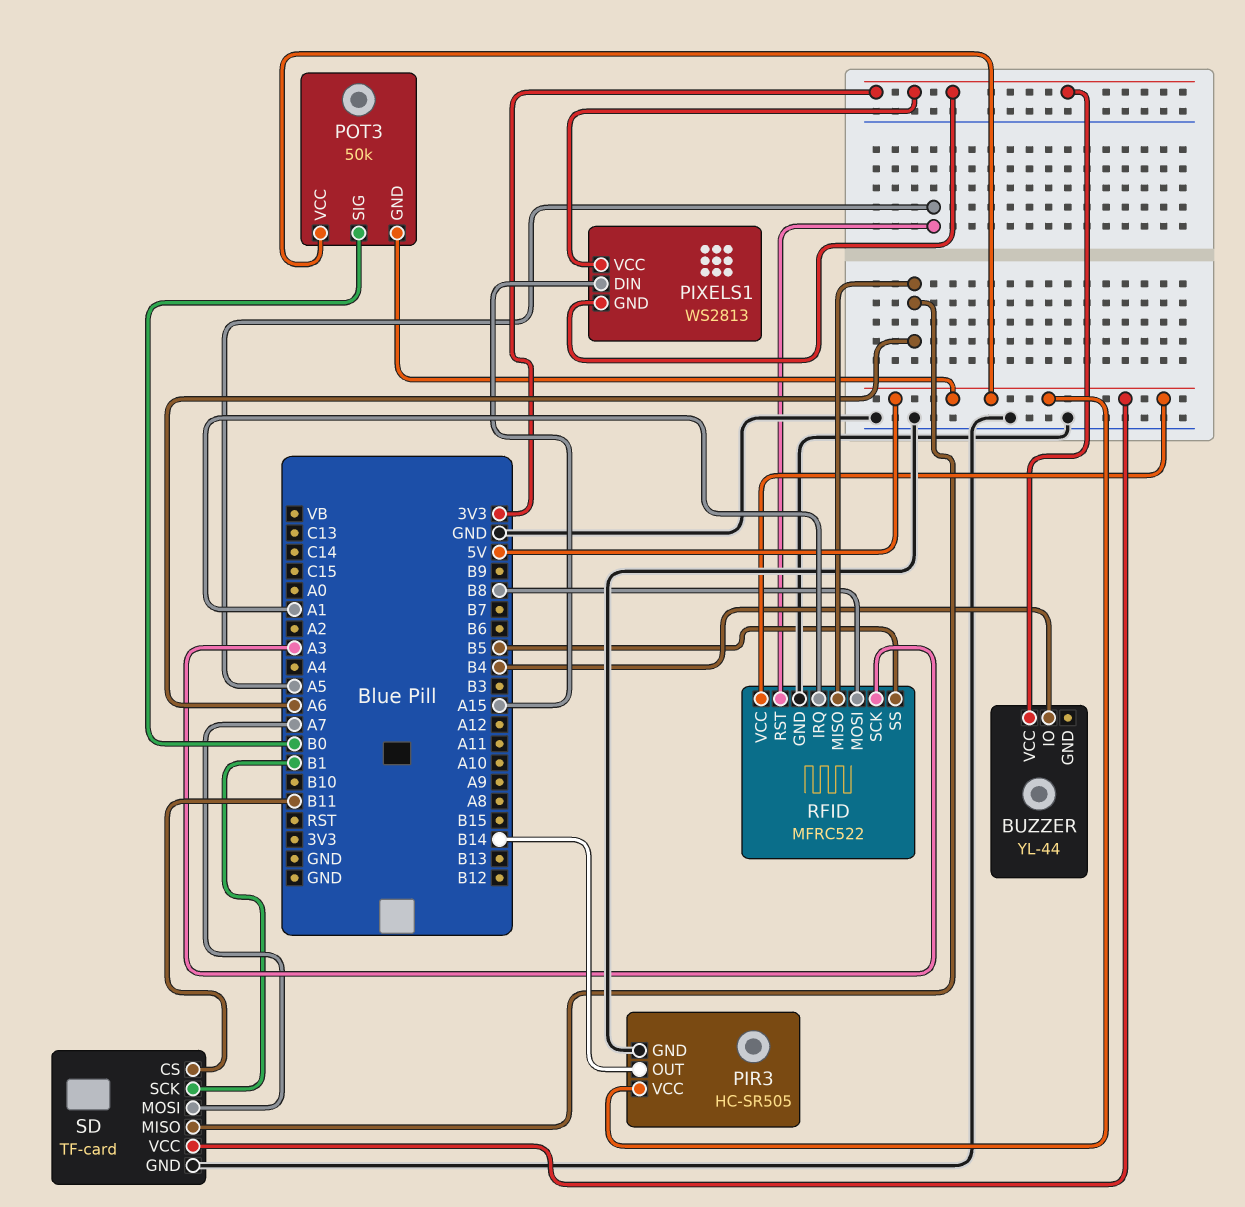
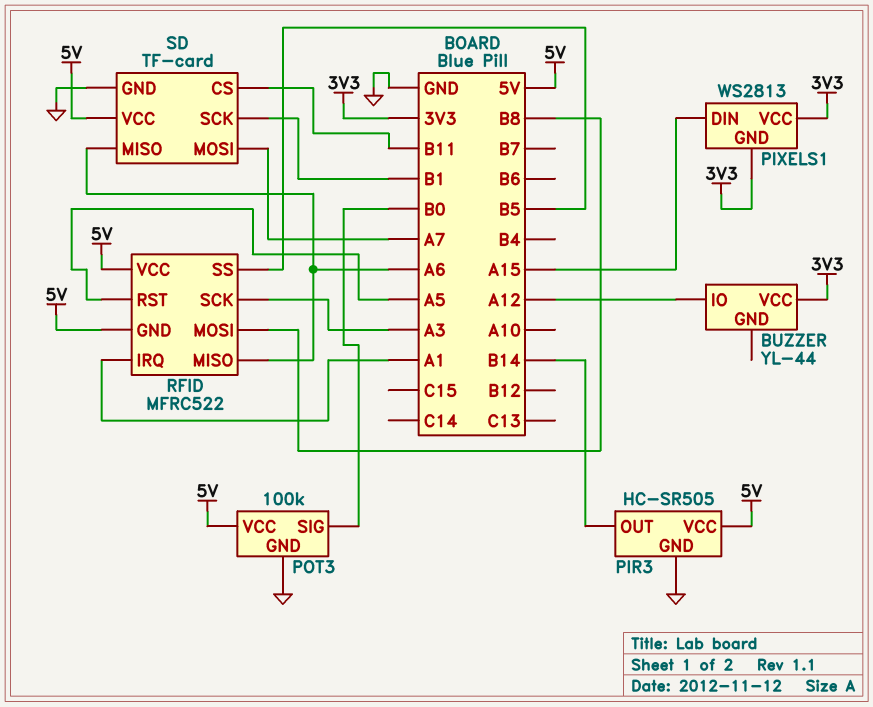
BUZZER pin IO: B4 -> A12
POT3: 50k -> 100k
POT3 pin GND: 5V -> GND
RFID pin GND: GND -> 5V

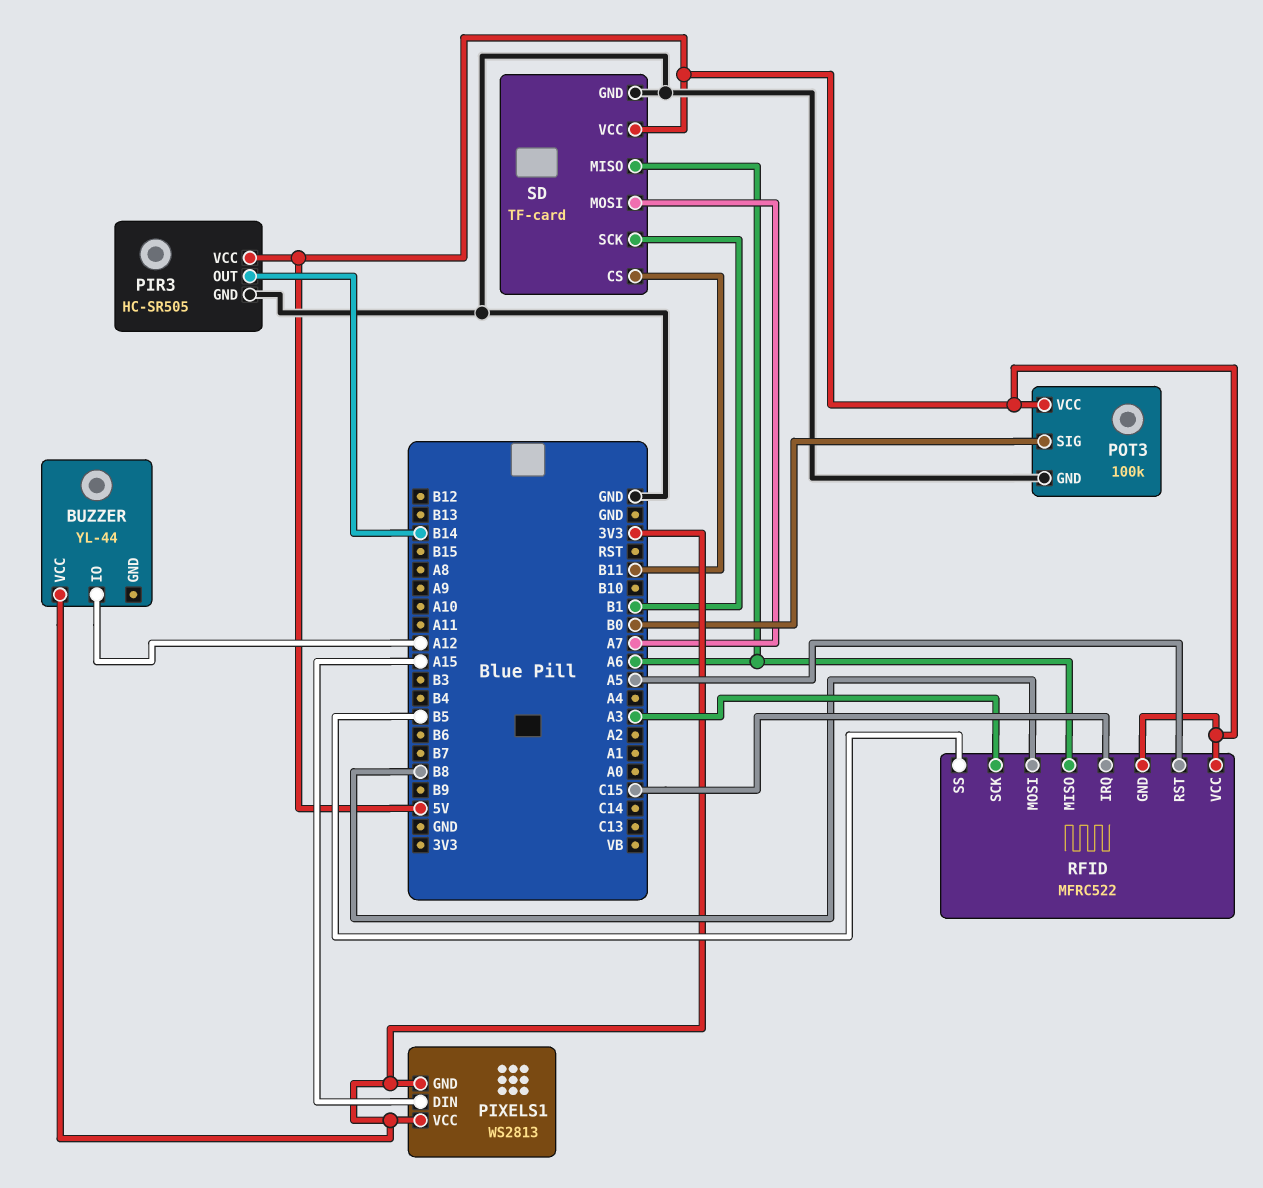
RFID pin IRQ: A1 -> C15

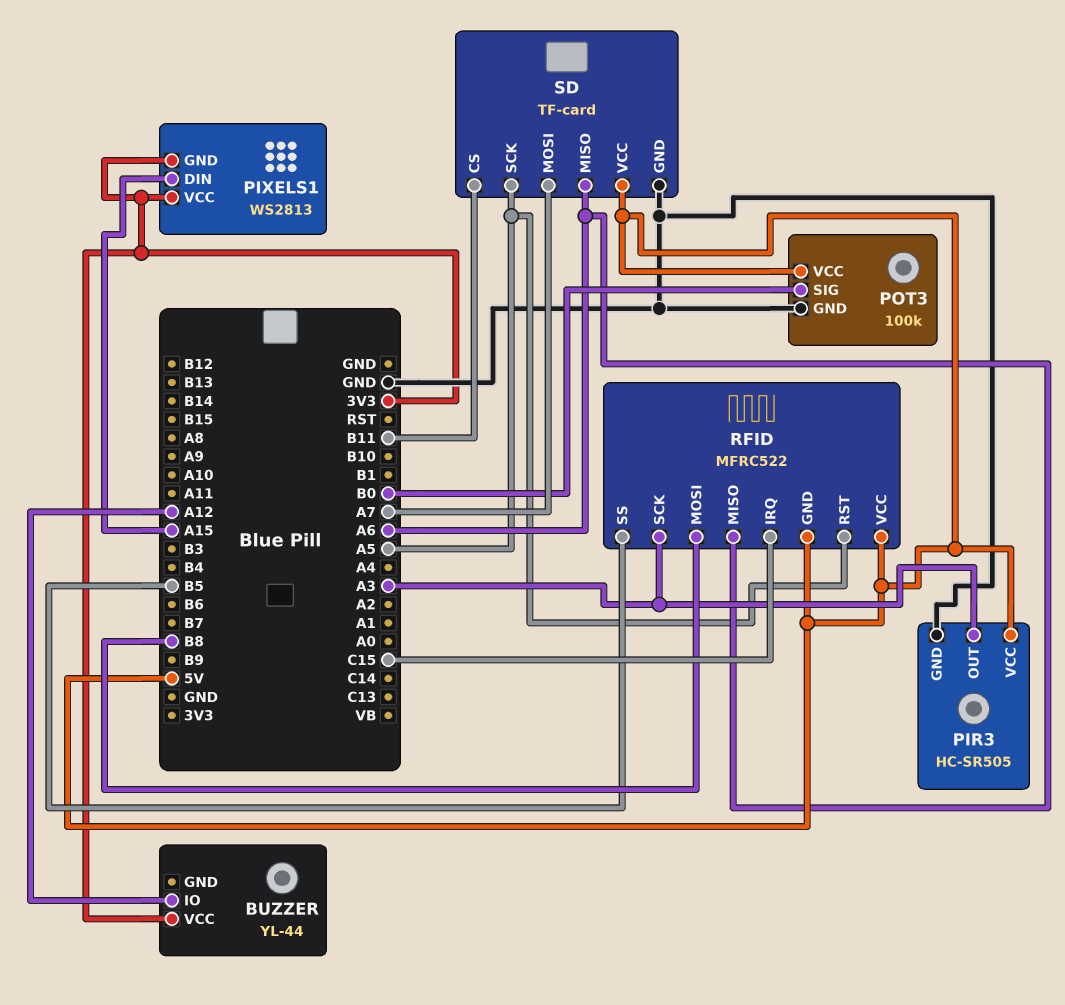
PIR3 pin OUT: B14 -> A3
SD pin SCK: B1 -> A5

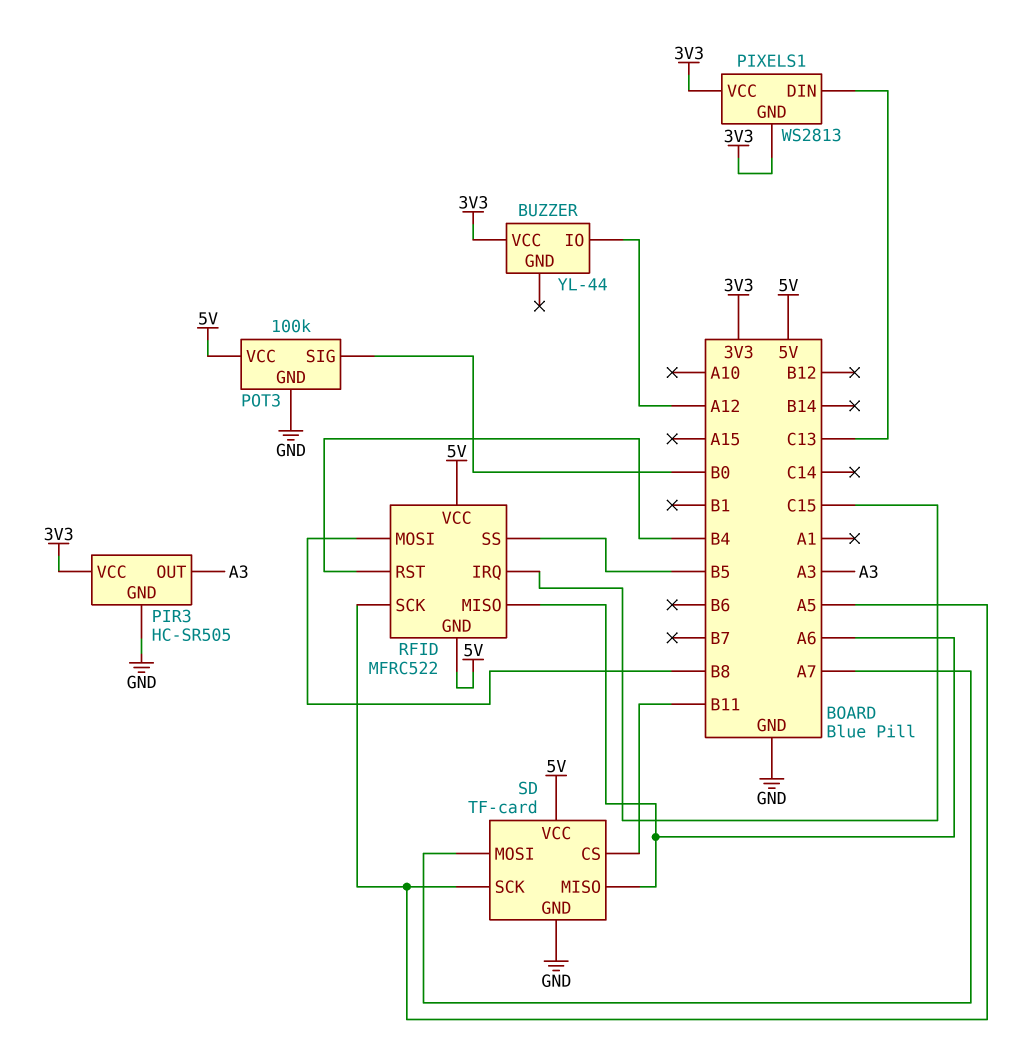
PIR3 pin VCC: 5V -> 3V3
PIXELS1 pin DIN: A15 -> C13
RFID pin RST: A5 -> B4
RFID pin SCK: A3 -> A5

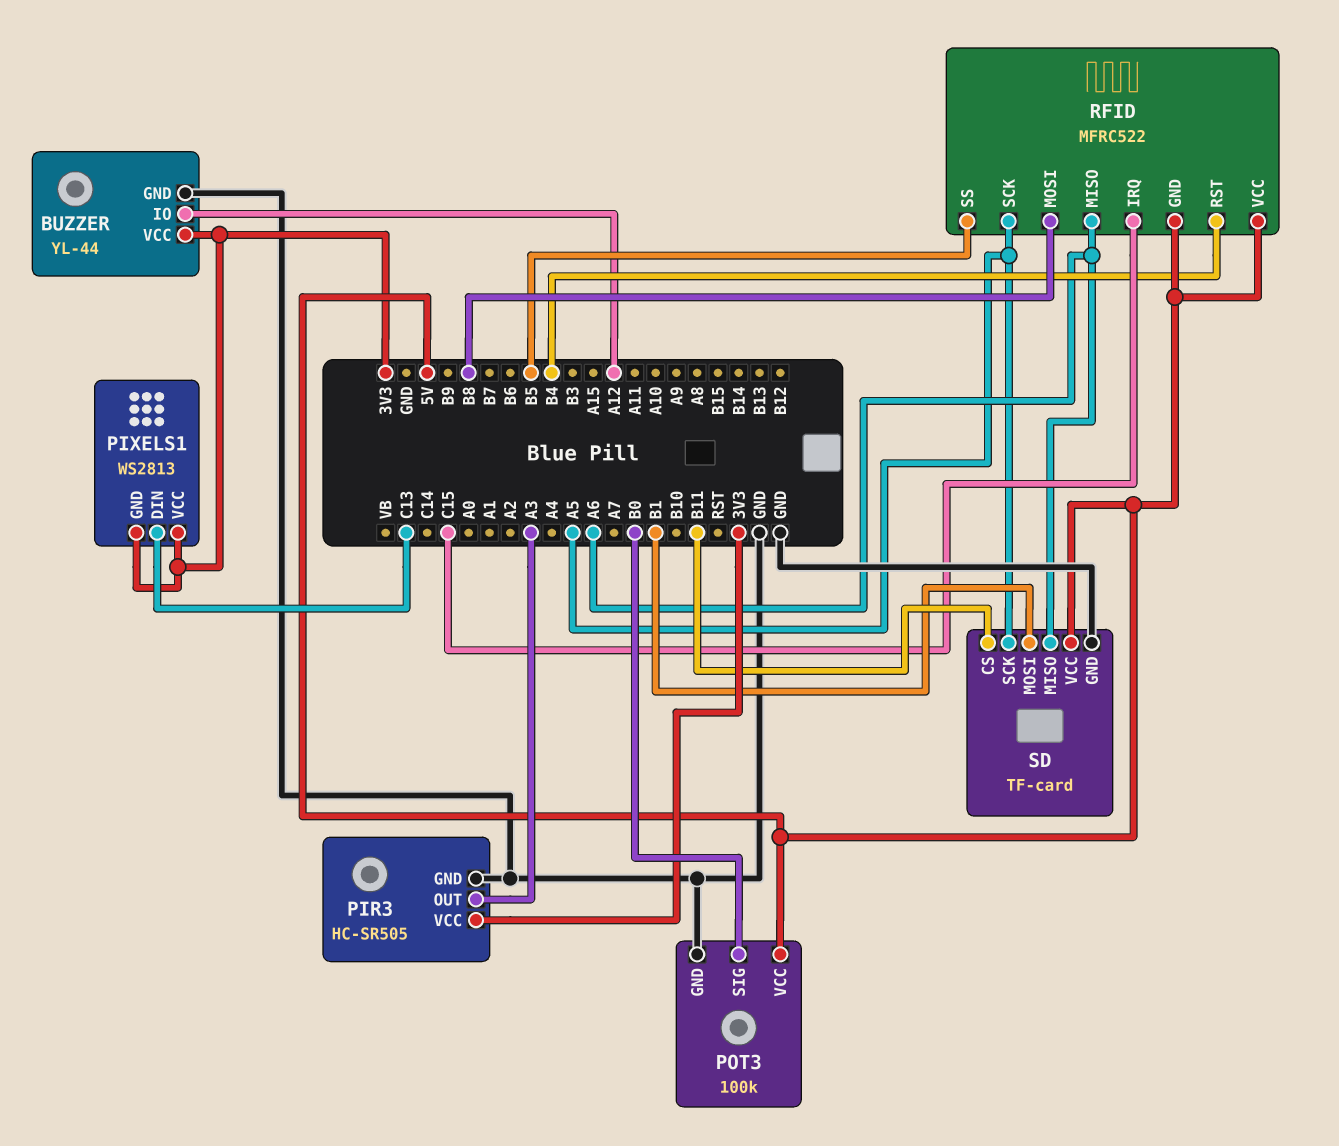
BUZZER pin GND: none -> GND
SD pin MOSI: A7 -> B1

